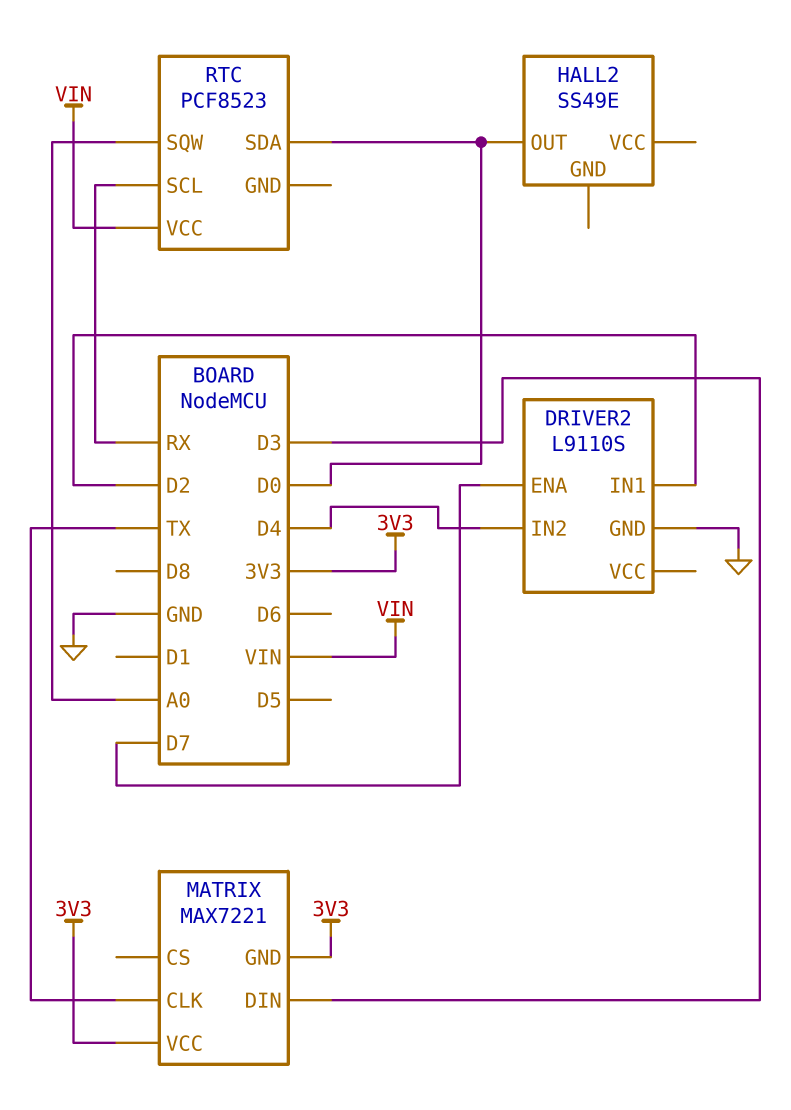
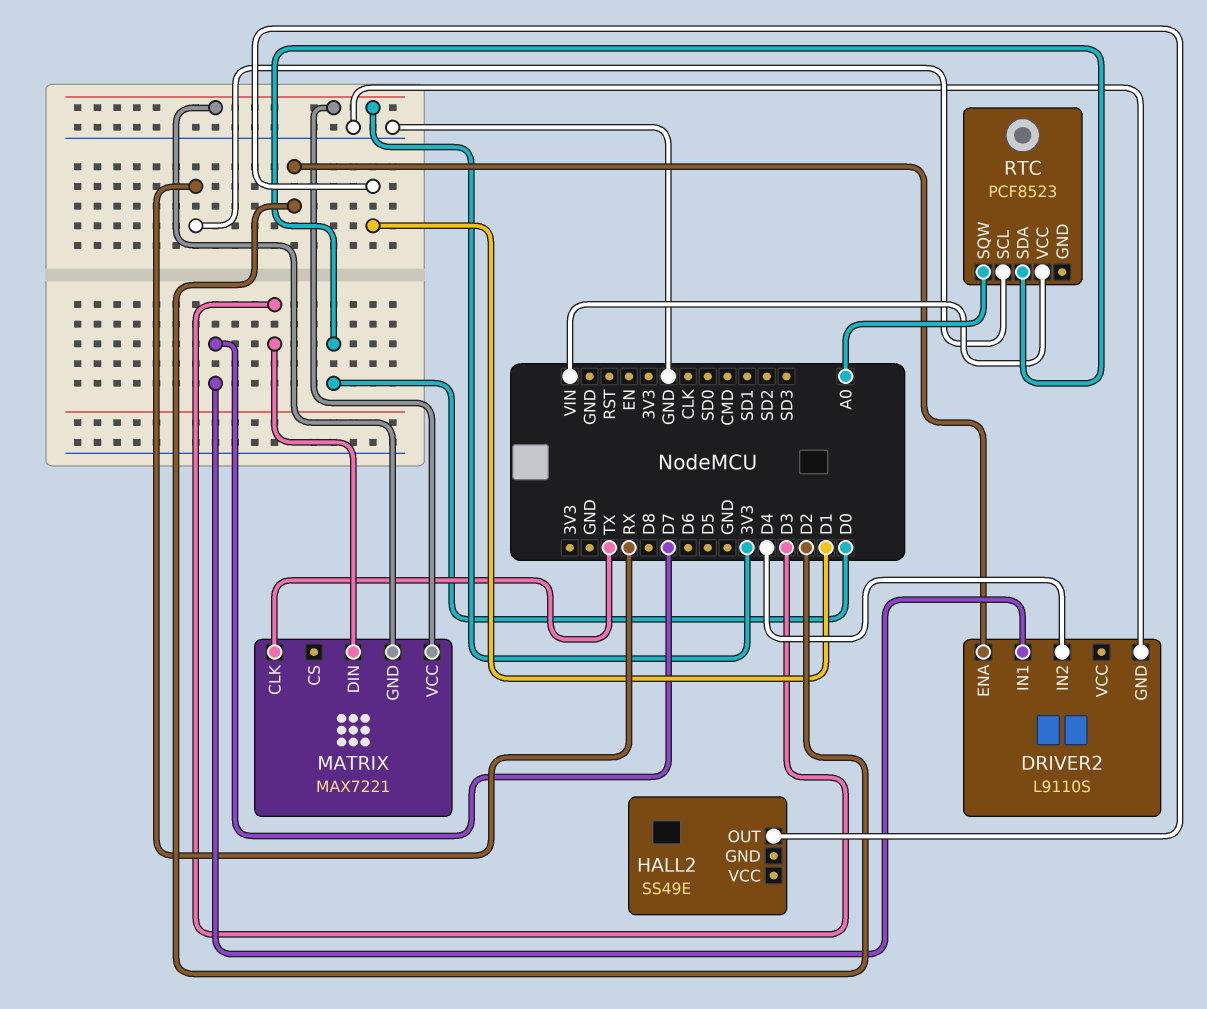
DRIVER2 pin ENA: D7 -> D2
DRIVER2 pin IN1: D2 -> D7
HALL2 pin OUT: D0 -> D1

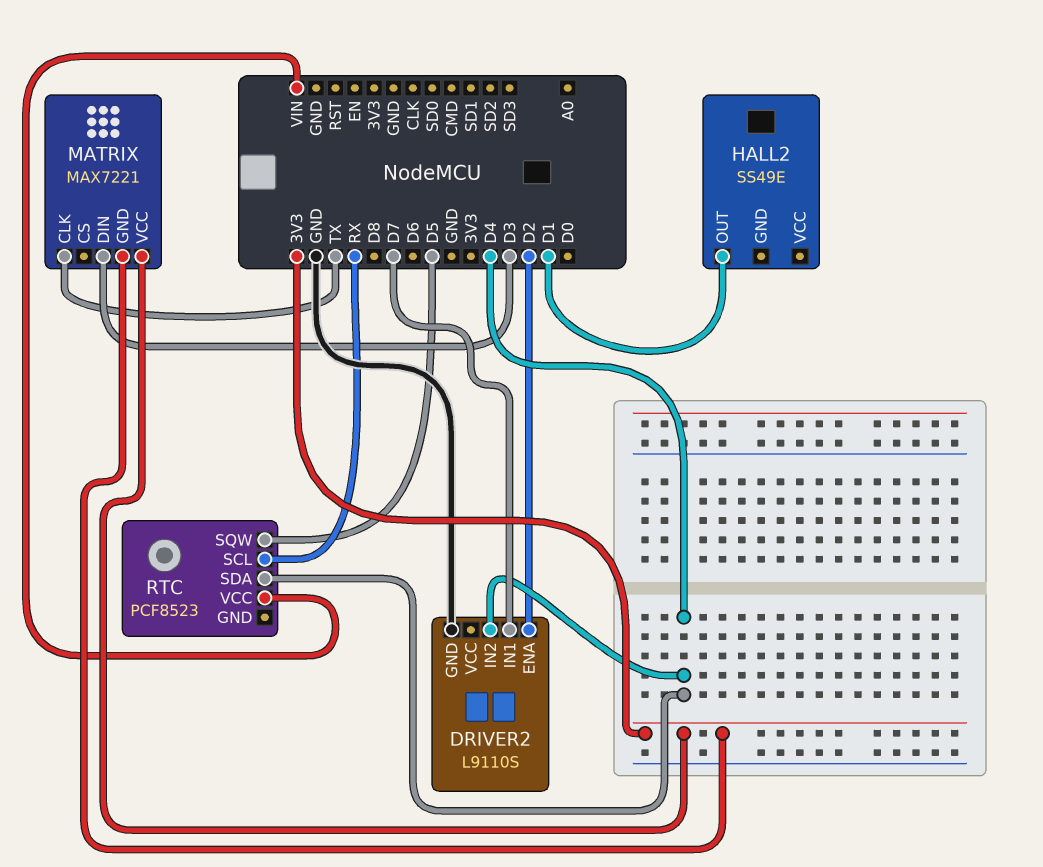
RTC pin SDA: D0 -> D4
RTC pin SQW: A0 -> D5

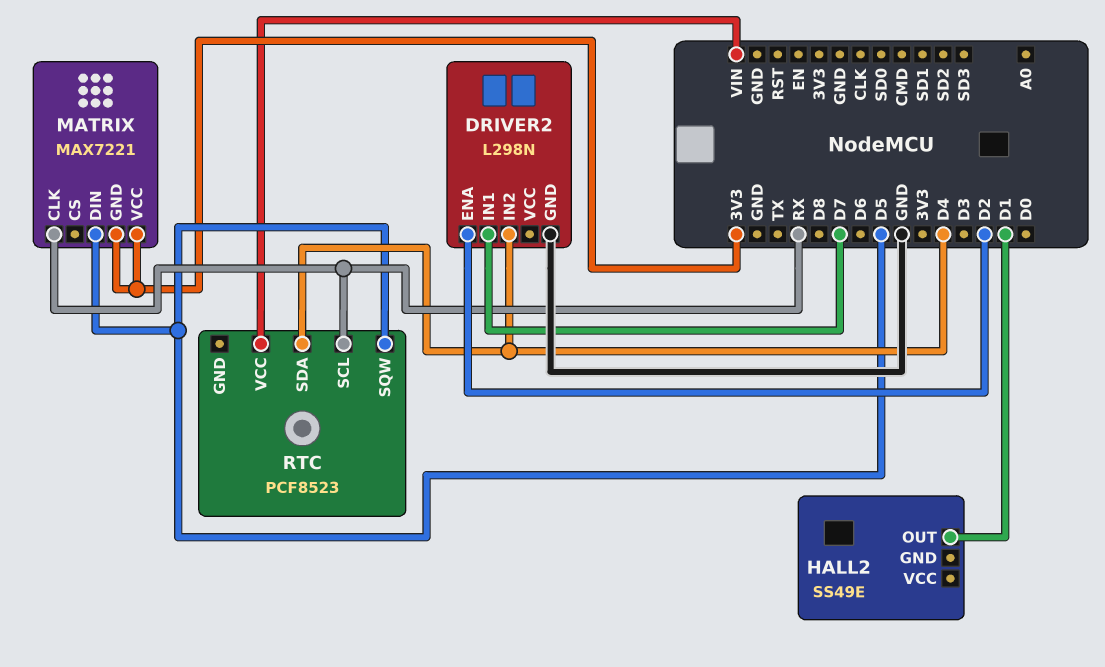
DRIVER2: L9110S -> L298N
MATRIX pin CLK: TX -> RX
MATRIX pin DIN: D3 -> D5

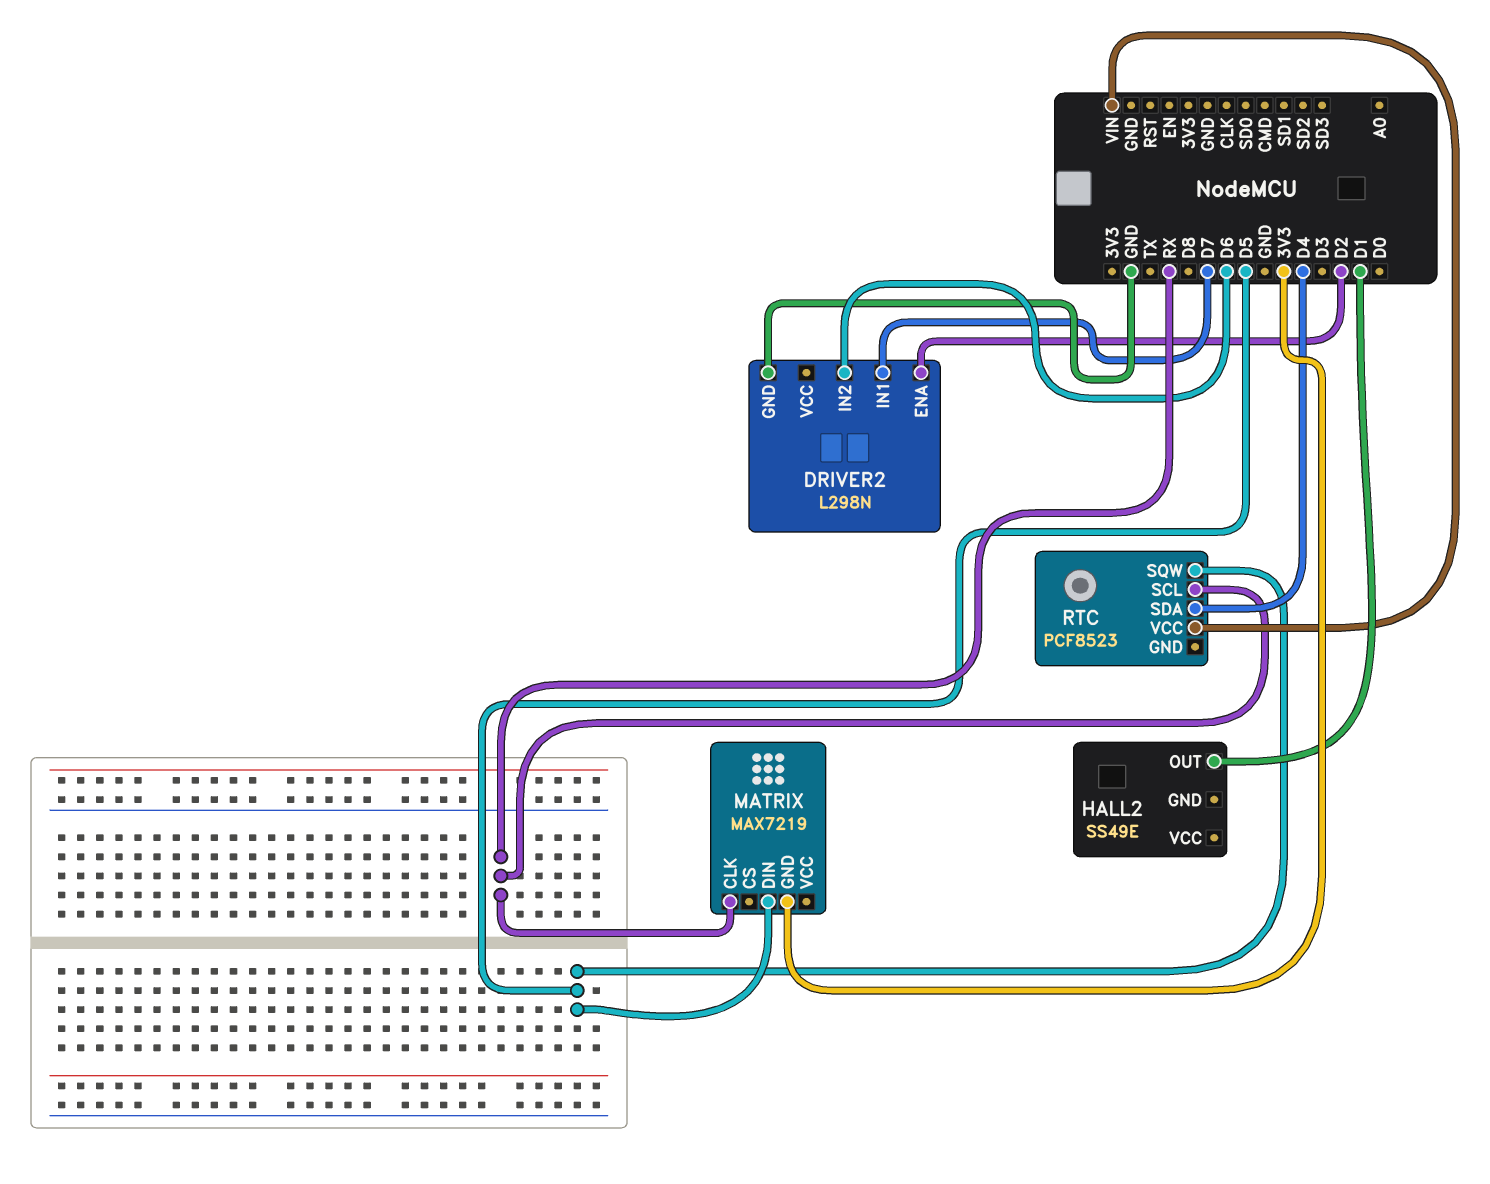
DRIVER2 pin IN2: D4 -> D6
MATRIX: MAX7221 -> MAX7219
MATRIX pin VCC: 3V3 -> none

